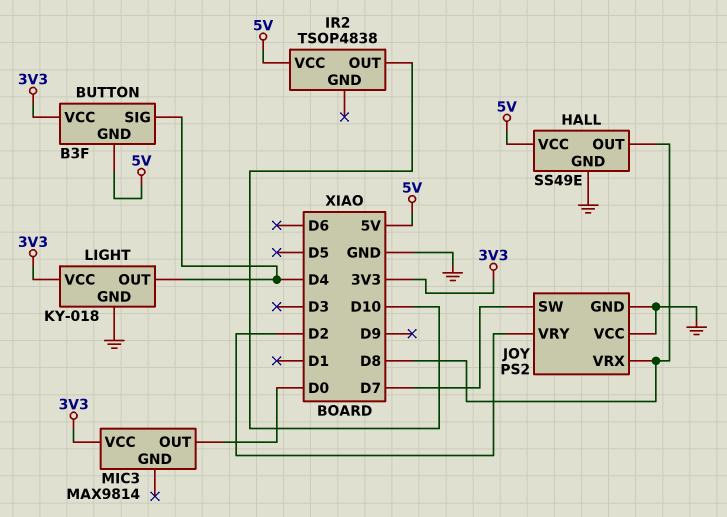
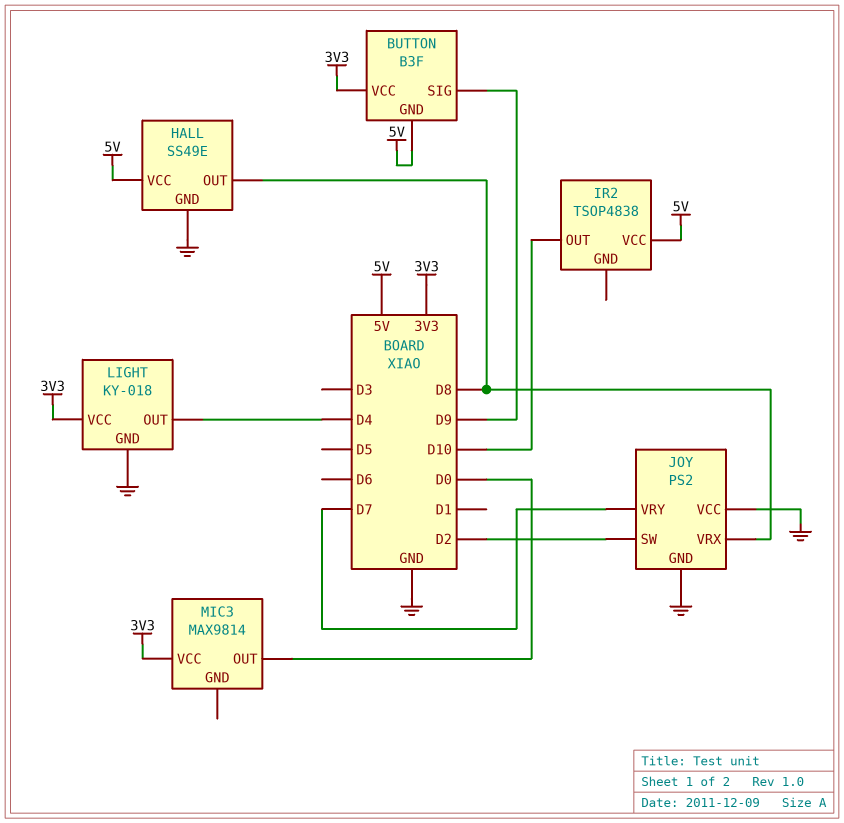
BUTTON pin SIG: D4 -> D9
JOY pin SW: D7 -> D2
JOY pin VRY: D2 -> D7

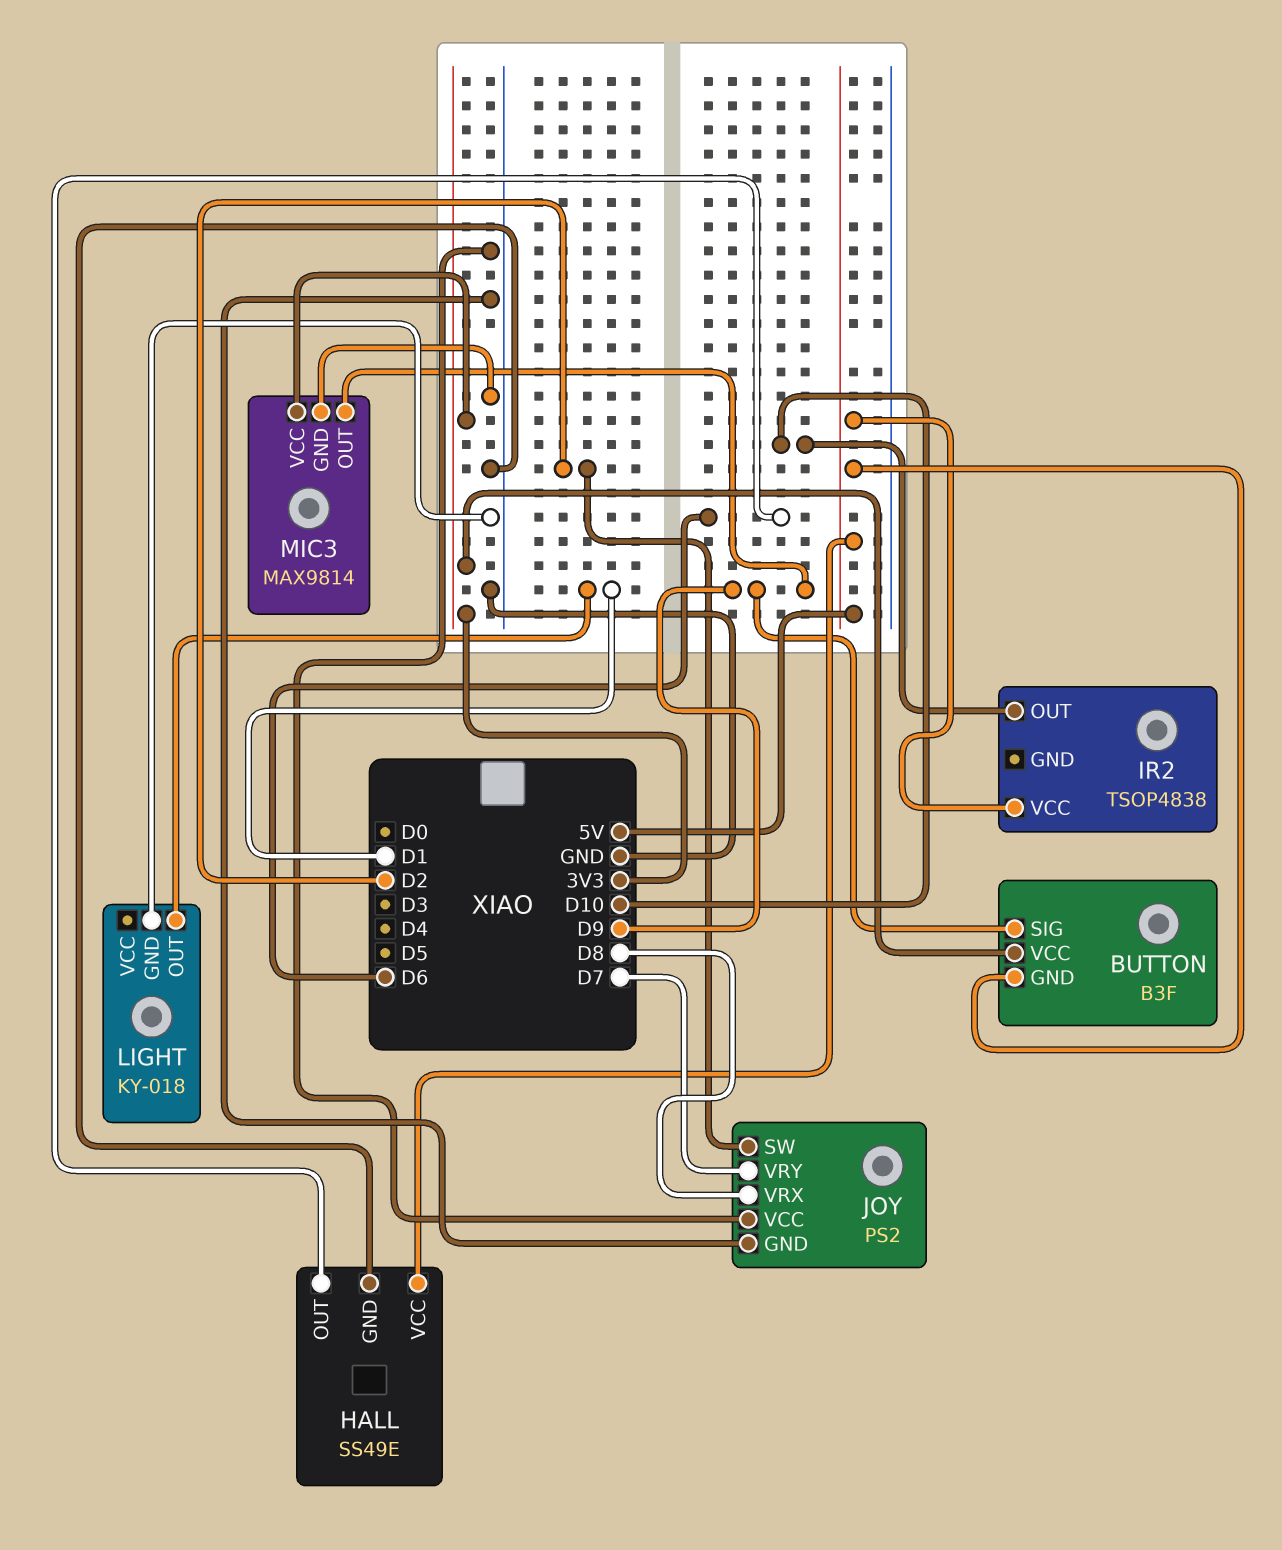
HALL pin OUT: D8 -> D6
LIGHT pin OUT: D4 -> D1
LIGHT pin VCC: 3V3 -> none
MIC3 pin GND: none -> GND
MIC3 pin OUT: D0 -> D9

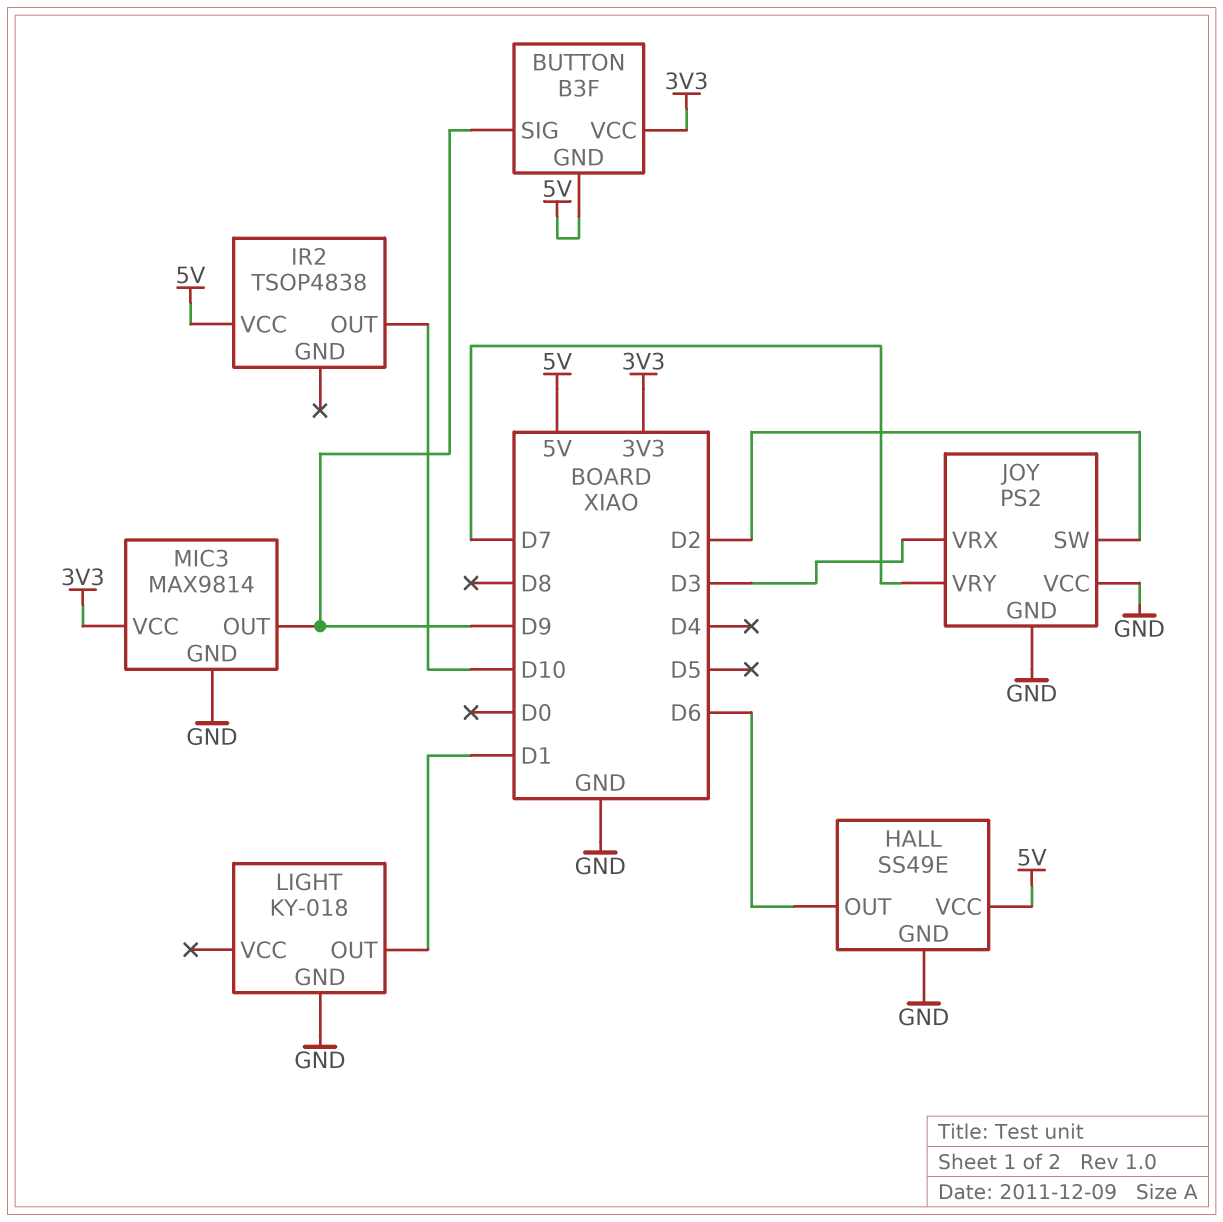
JOY pin VRX: D8 -> D3

